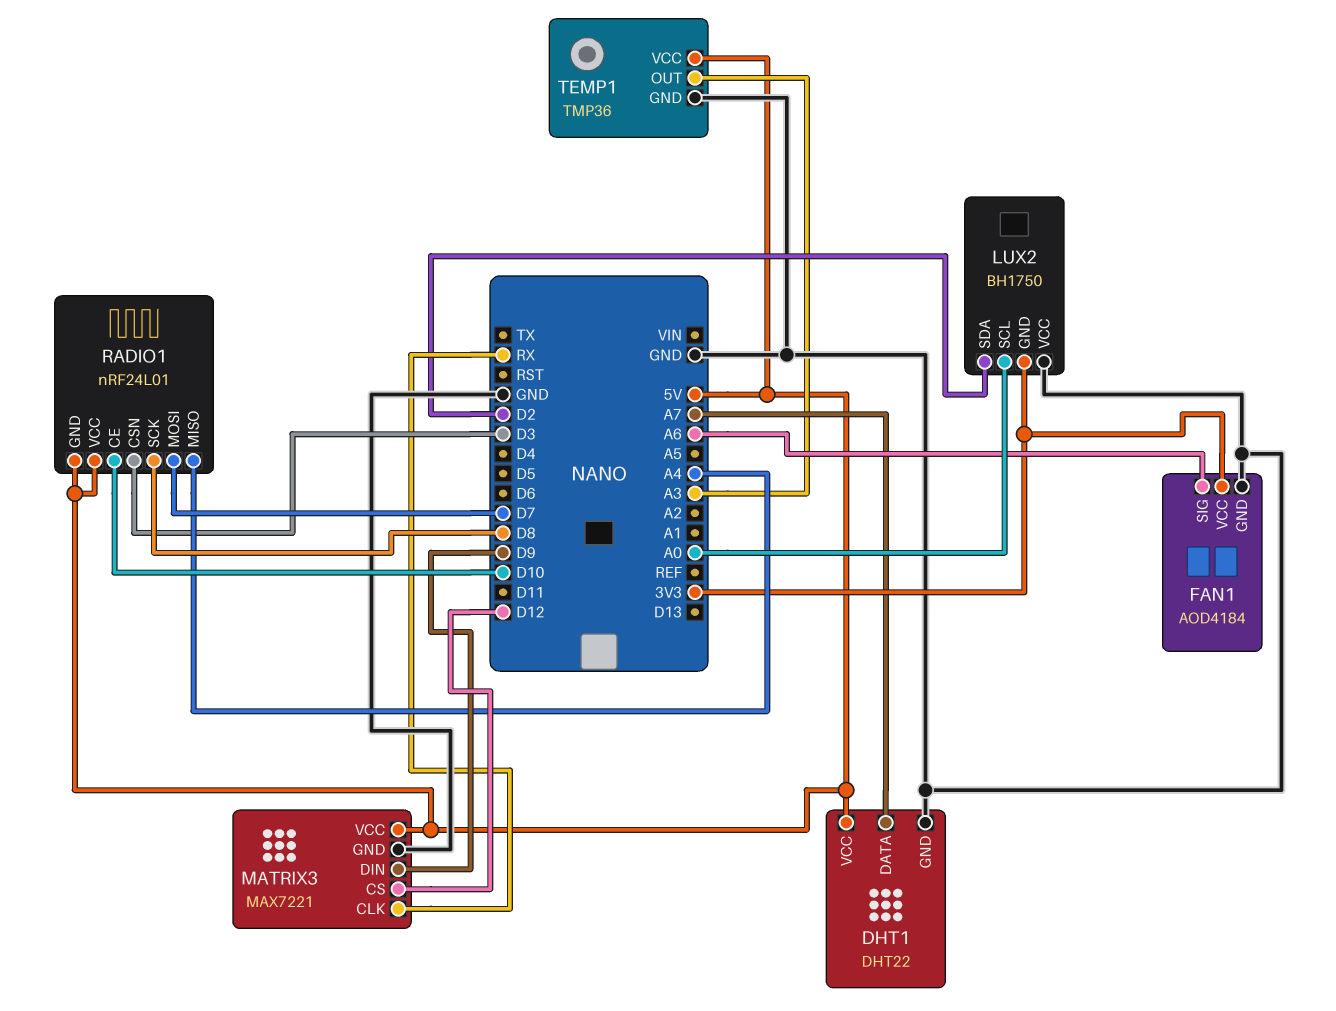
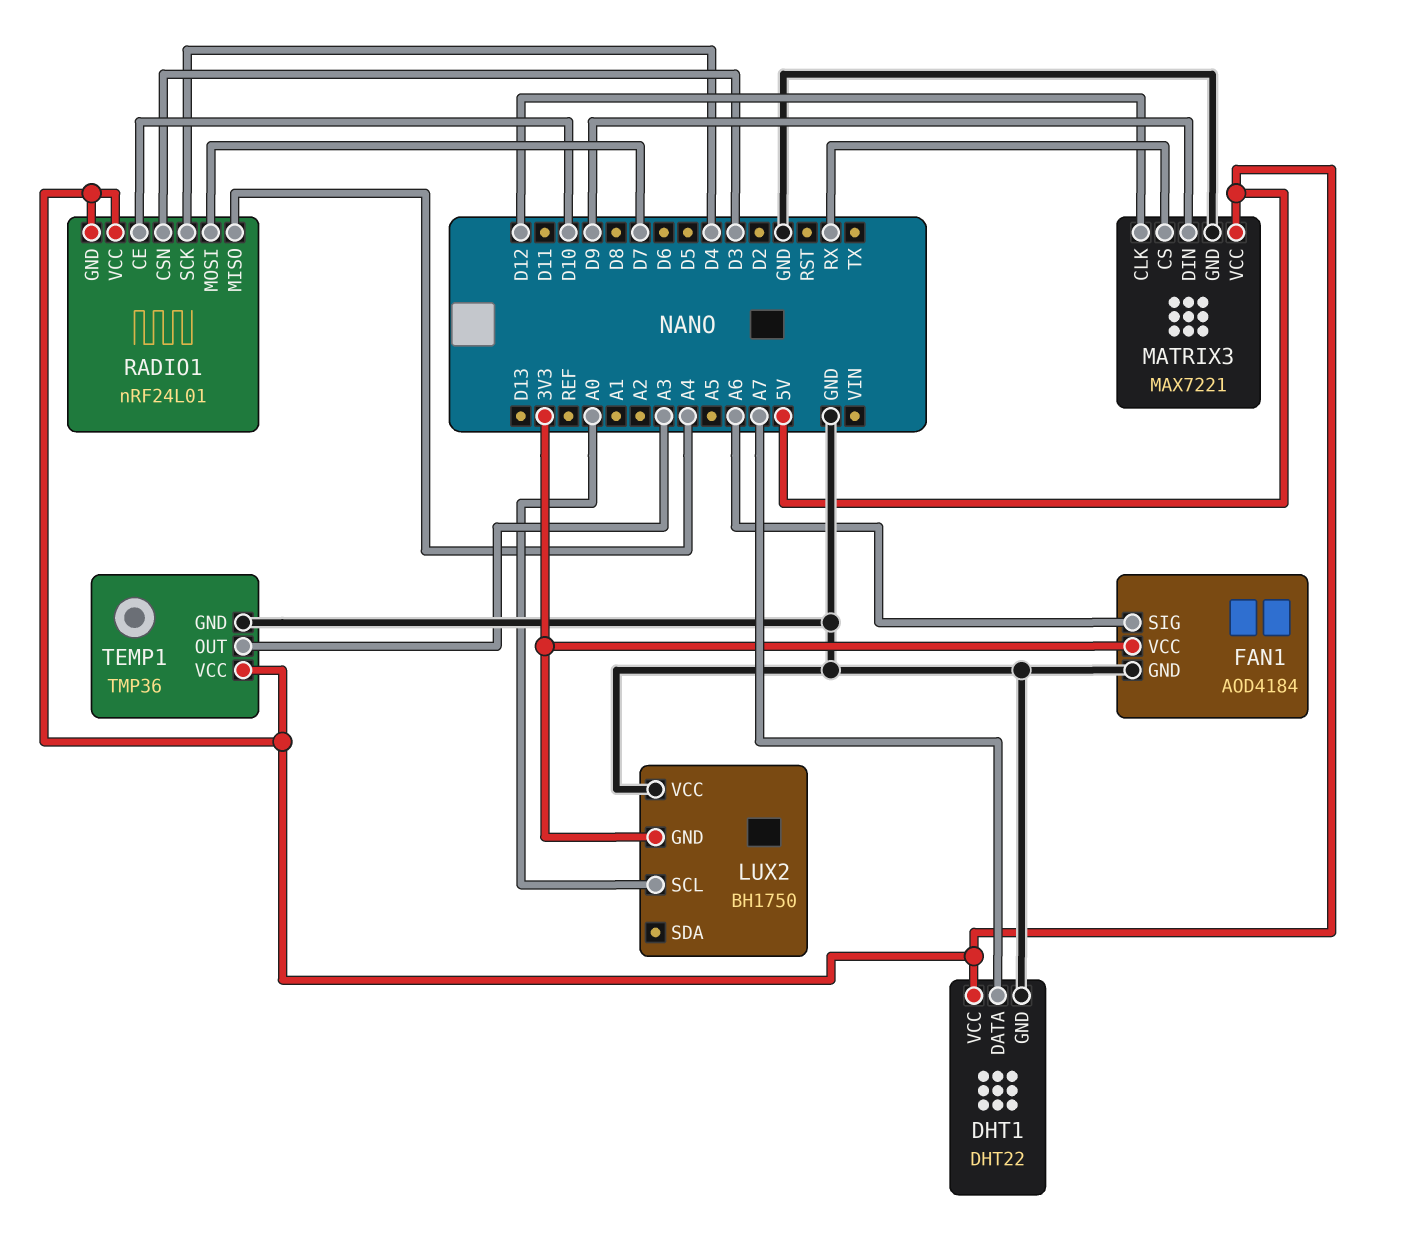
LUX2 pin SDA: D2 -> none
MATRIX3 pin CLK: RX -> D12
MATRIX3 pin CS: D12 -> RX
RADIO1 pin SCK: D8 -> D4

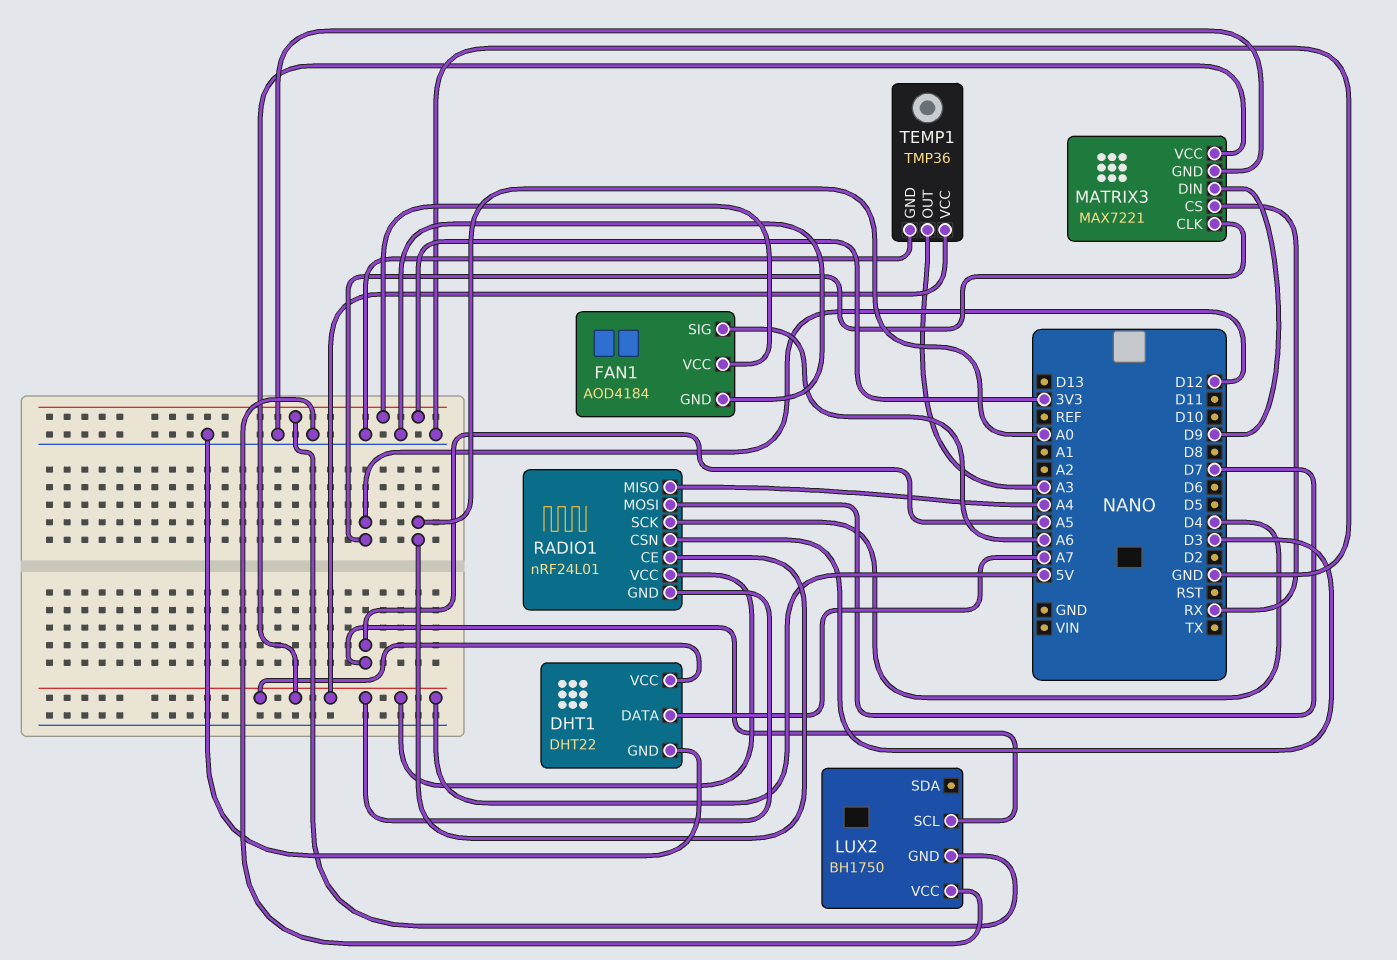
LUX2 pin SCL: A0 -> A5
RADIO1 pin CE: D10 -> A0

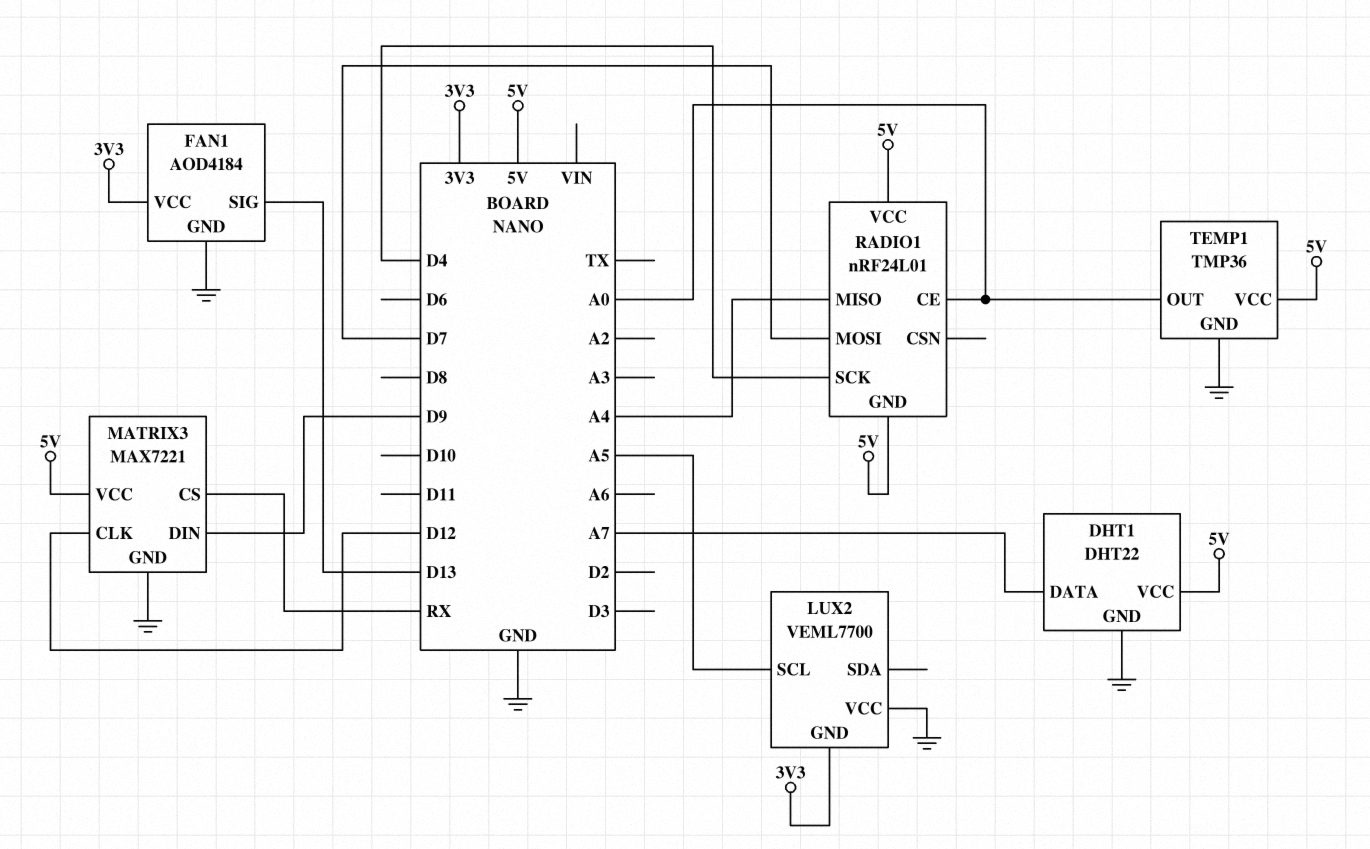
FAN1 pin SIG: A6 -> D13
LUX2: BH1750 -> VEML7700
RADIO1 pin CSN: D3 -> none
TEMP1 pin OUT: A3 -> A0

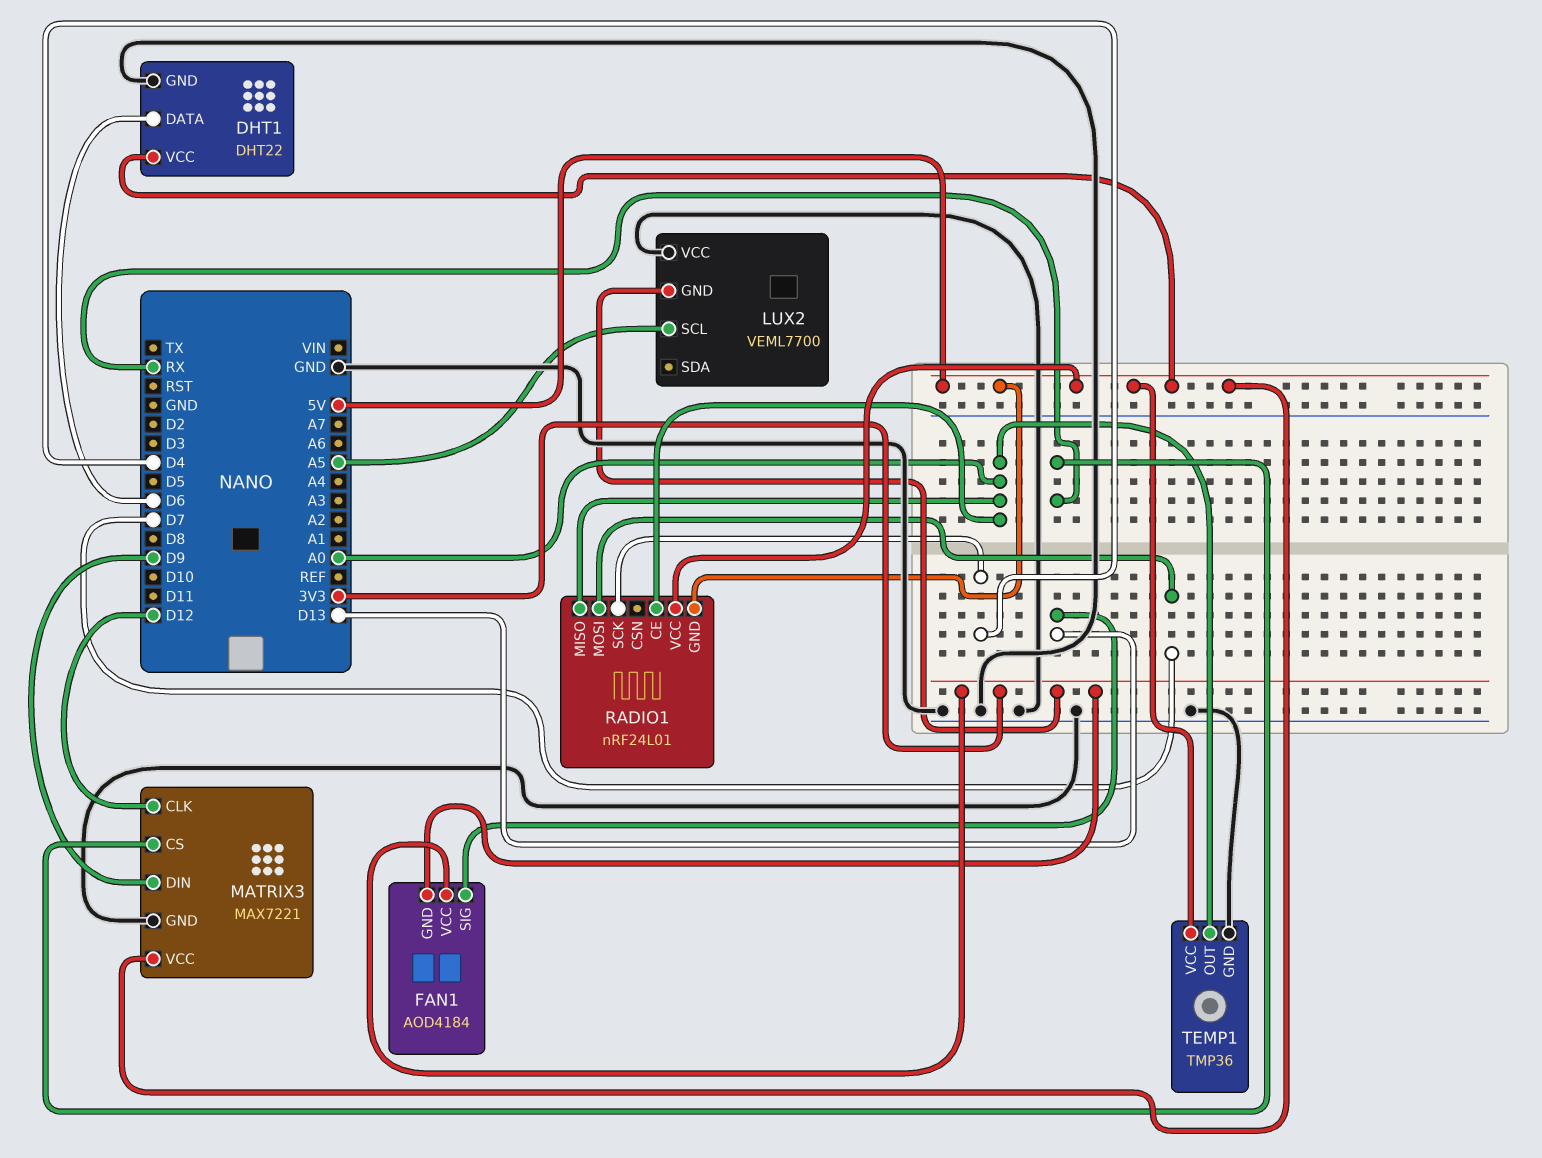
DHT1 pin DATA: A7 -> D6
FAN1 pin GND: GND -> 3V3
RADIO1 pin MISO: A4 -> A0

